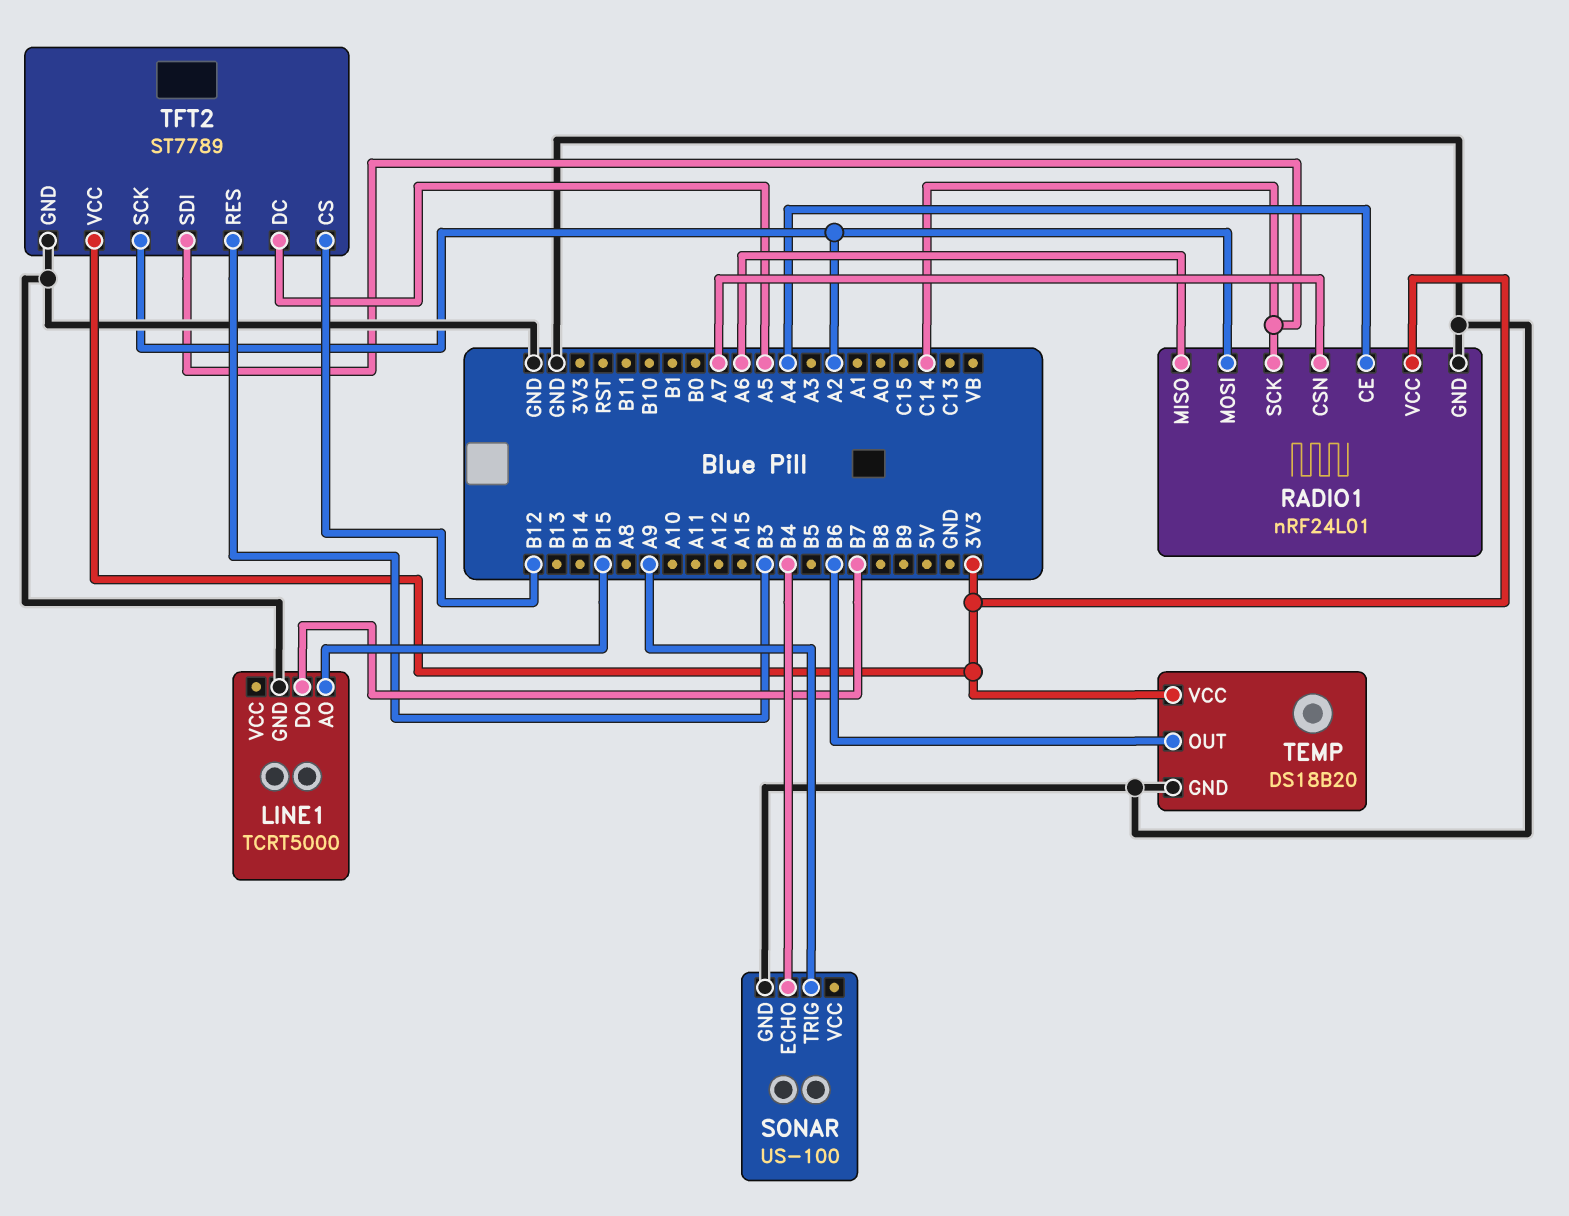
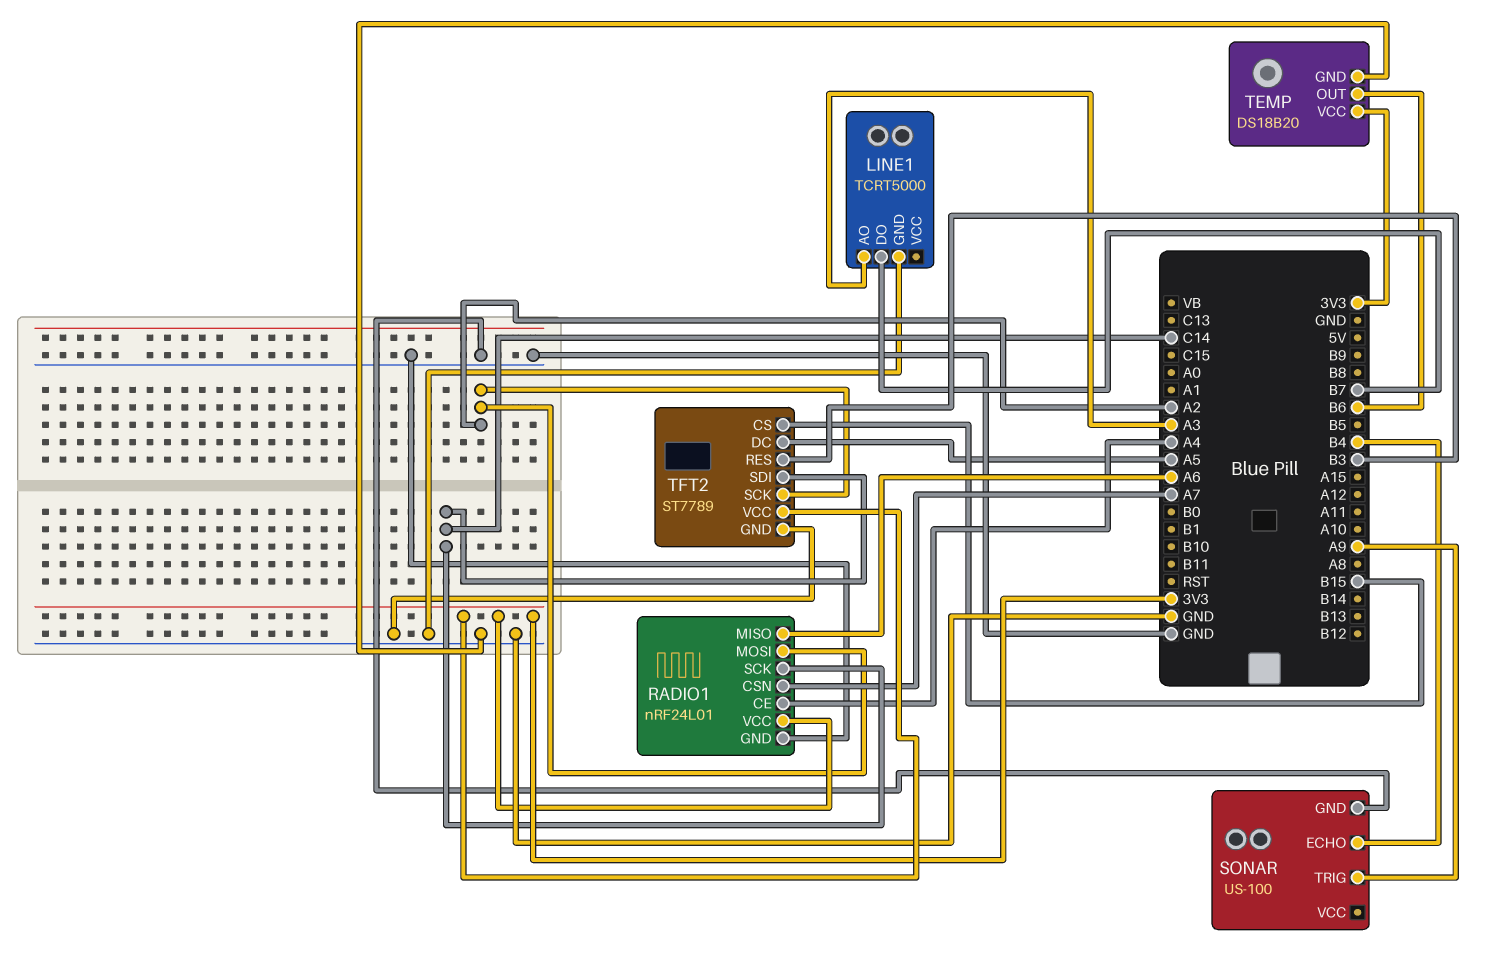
LINE1 pin AO: B15 -> A3
TFT2 pin CS: B12 -> B15

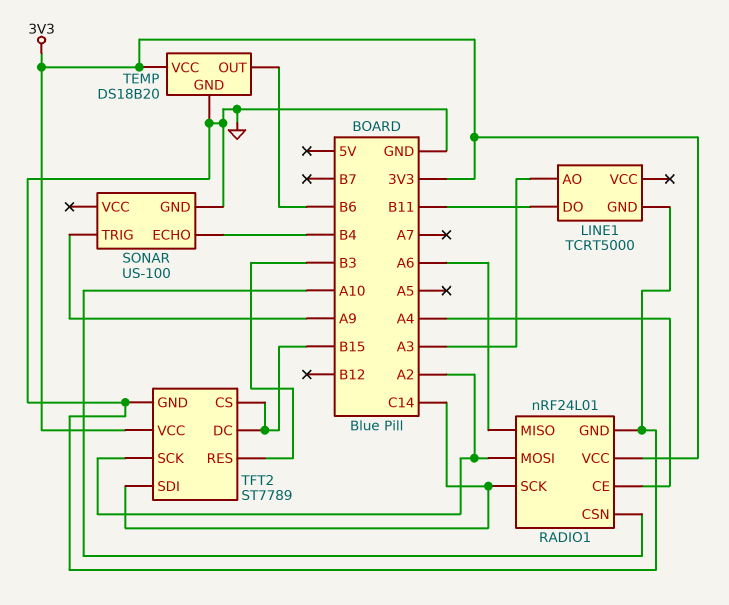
LINE1 pin DO: B7 -> B11
RADIO1 pin CSN: A7 -> A10
TFT2 pin DC: A5 -> B15

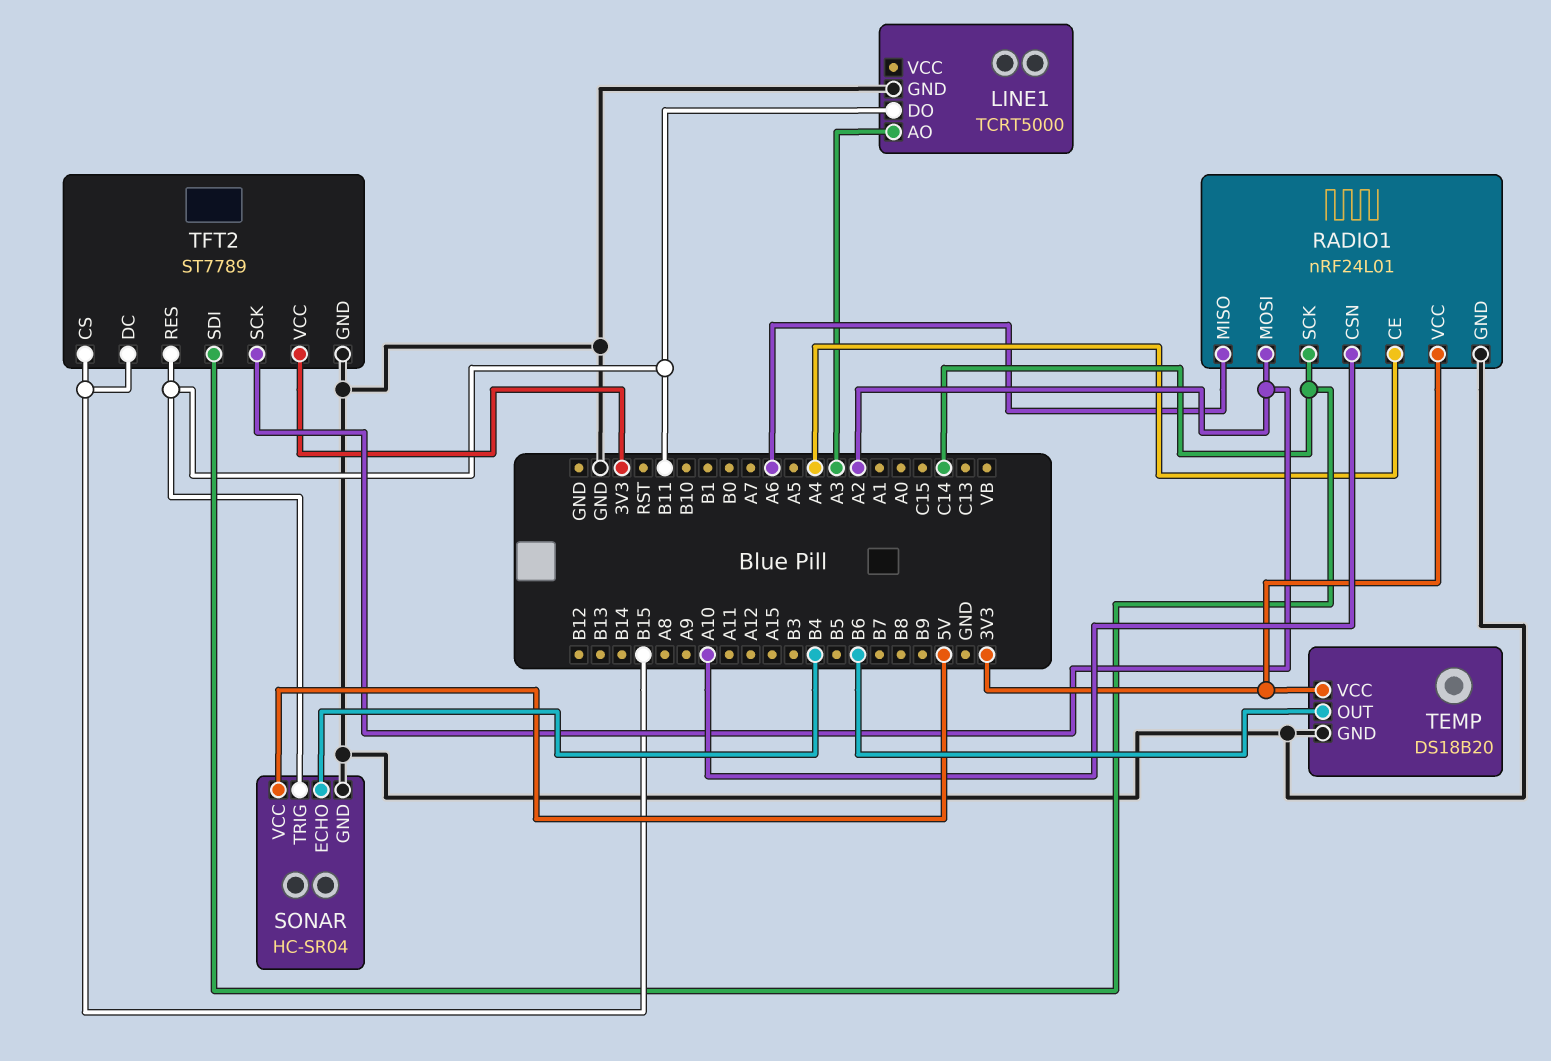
SONAR: US-100 -> HC-SR04
SONAR pin TRIG: A9 -> B11
SONAR pin VCC: none -> 5V
TFT2 pin RES: B3 -> B11

